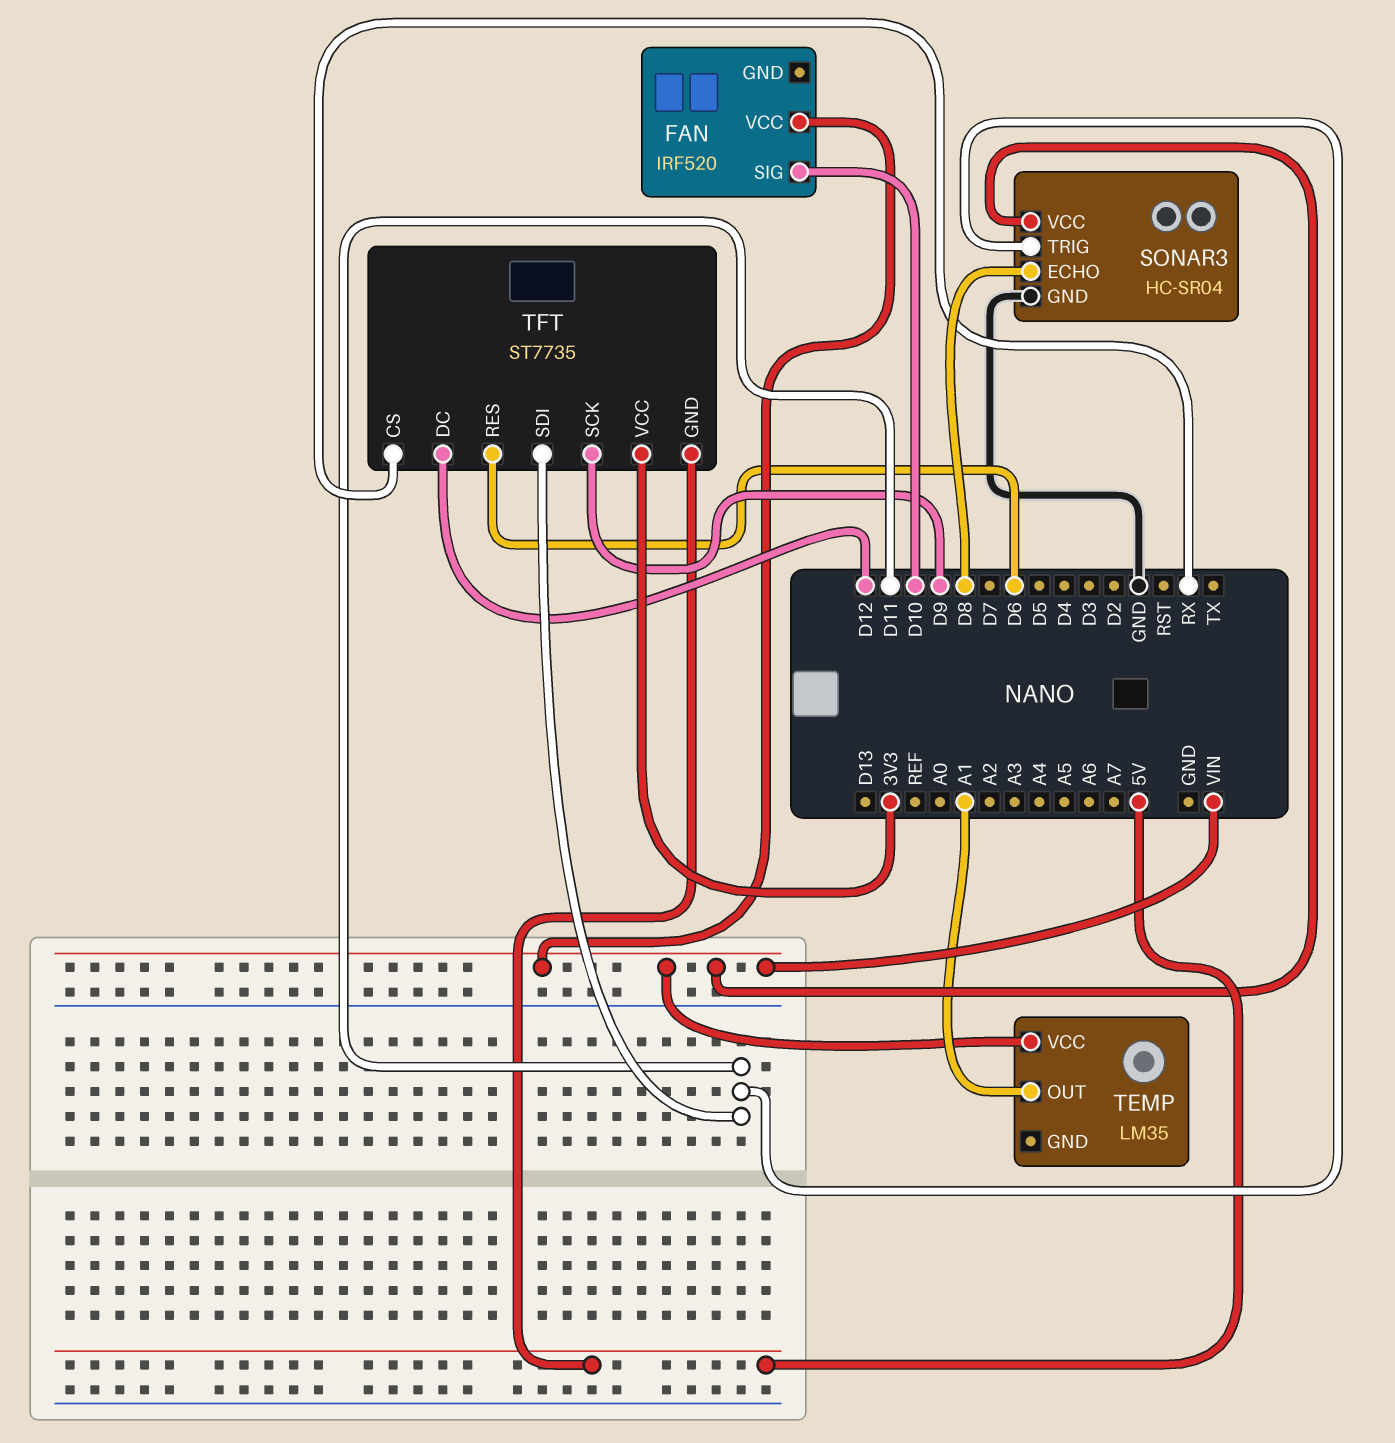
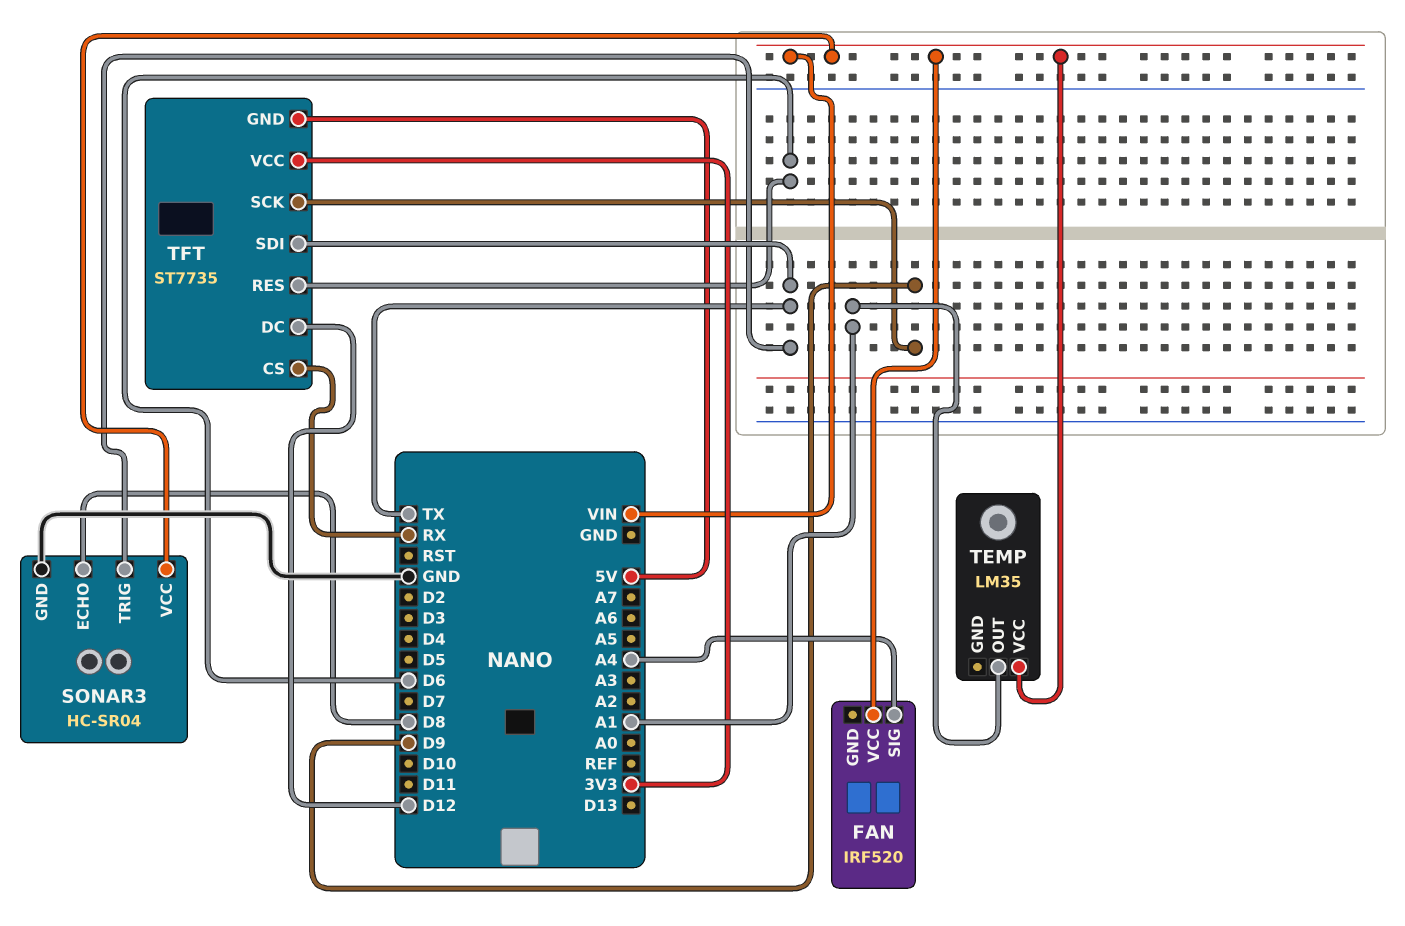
FAN pin SIG: D10 -> A4
SONAR3 pin TRIG: D11 -> TX
TFT pin SDI: D11 -> TX

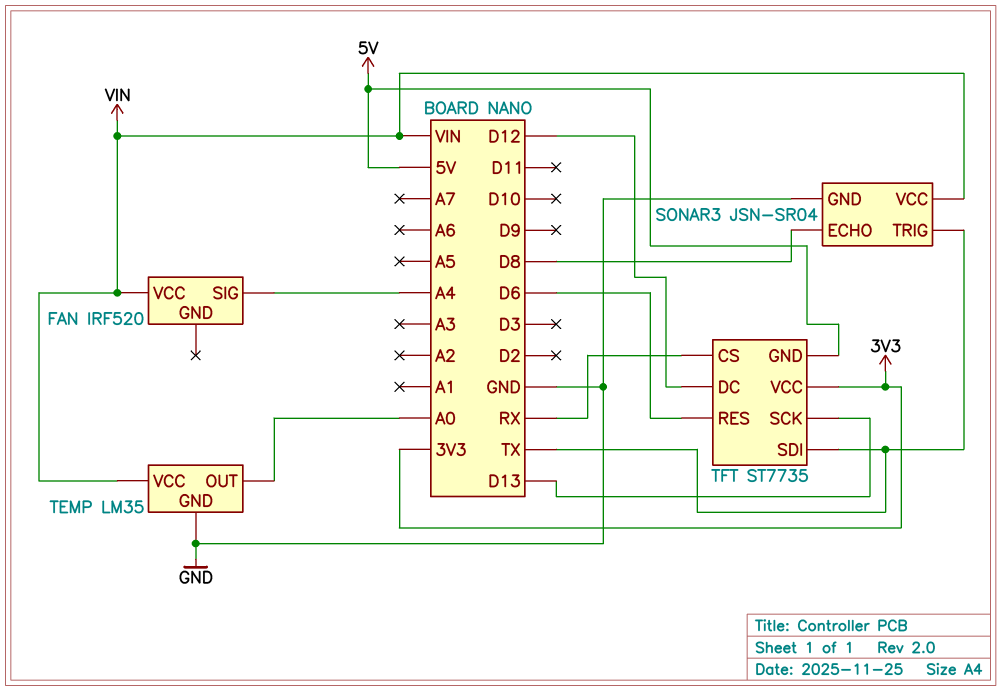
SONAR3: HC-SR04 -> JSN-SR04
TEMP pin GND: none -> GND
TEMP pin OUT: A1 -> A0
TFT pin SCK: D9 -> D13

